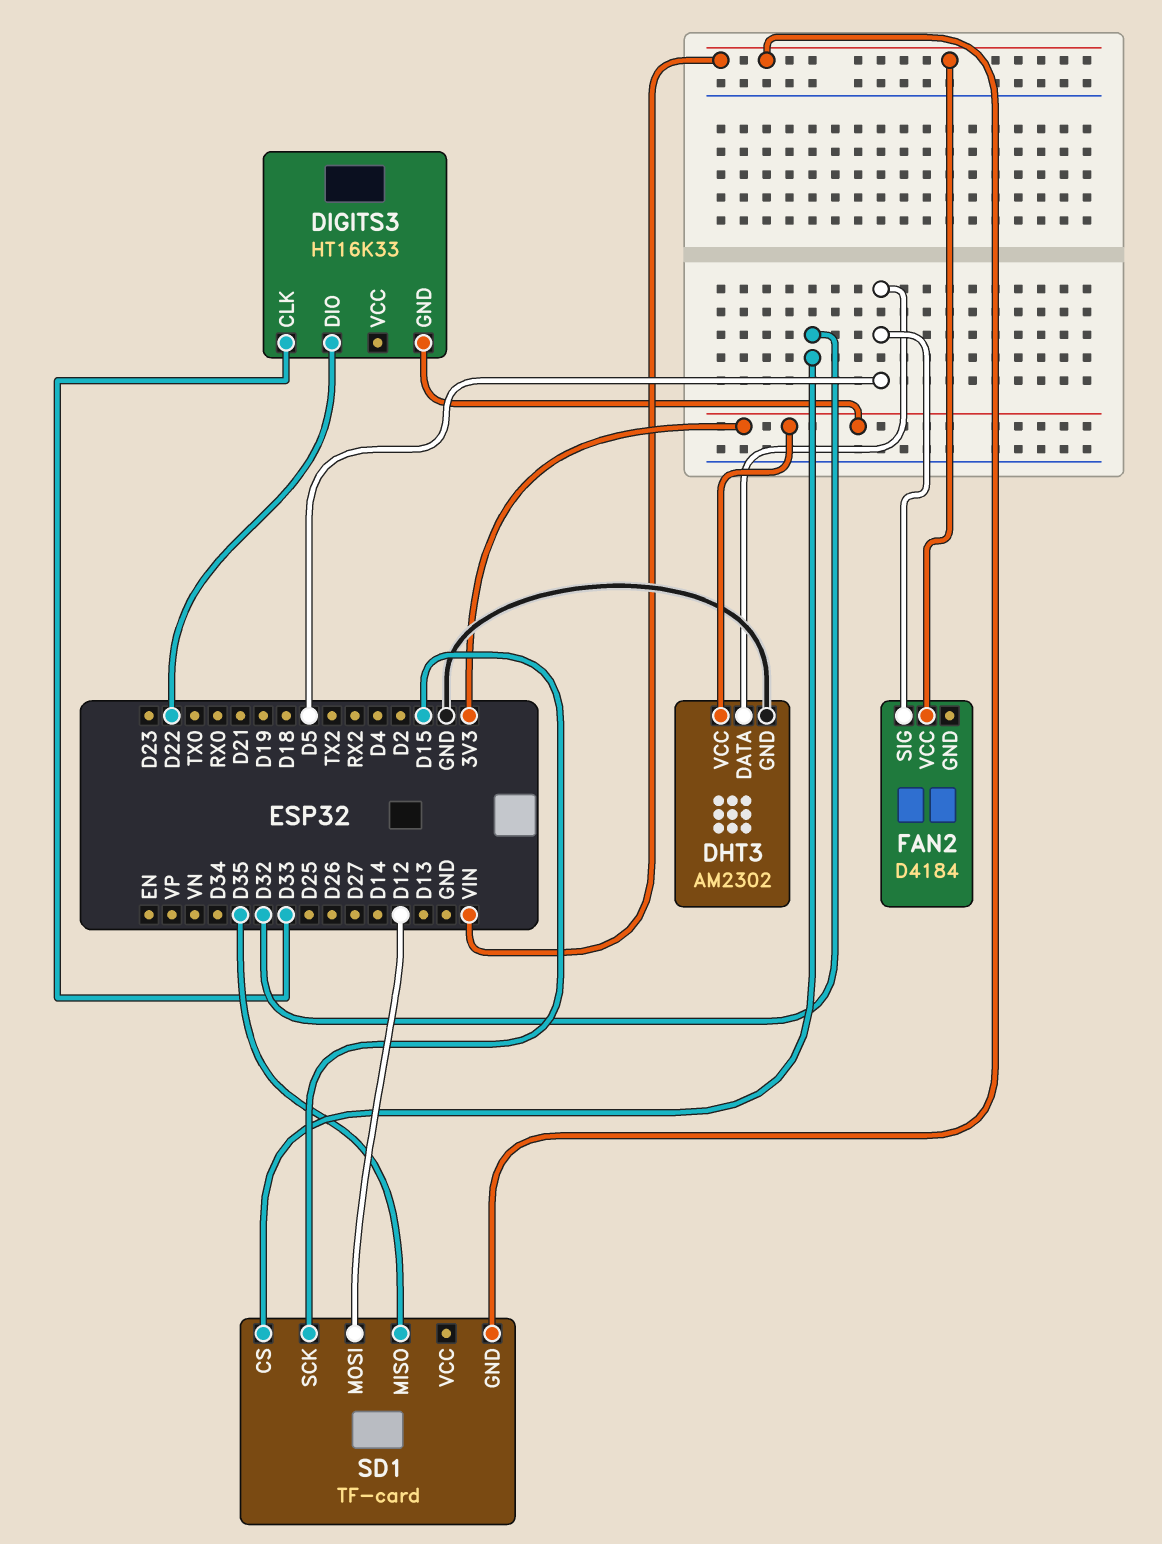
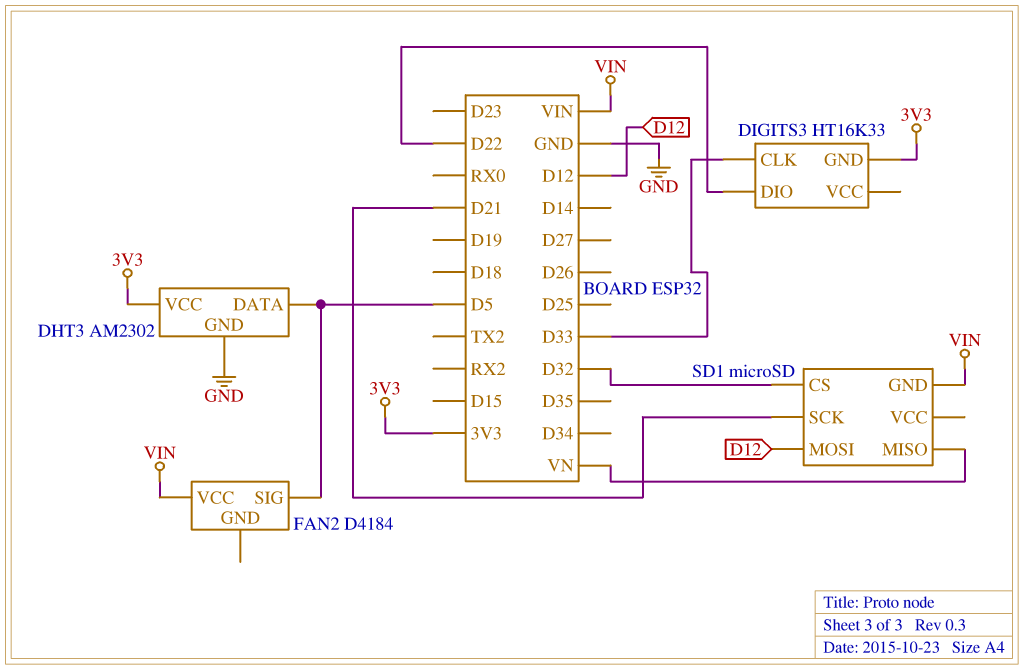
SD1: TF-card -> microSD
SD1 pin MISO: D35 -> VN
SD1 pin SCK: D15 -> D21

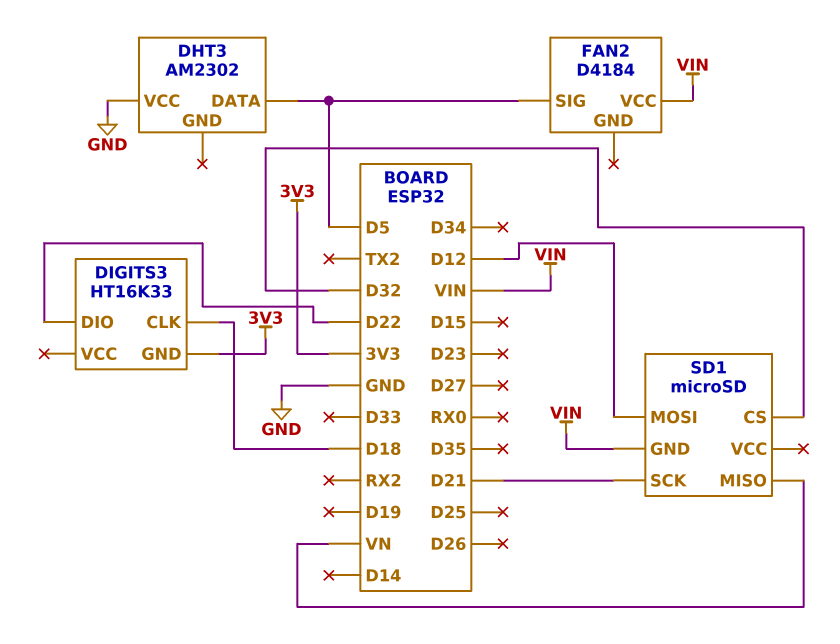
DHT3 pin GND: GND -> none
DHT3 pin VCC: 3V3 -> GND
DIGITS3 pin CLK: D33 -> D18

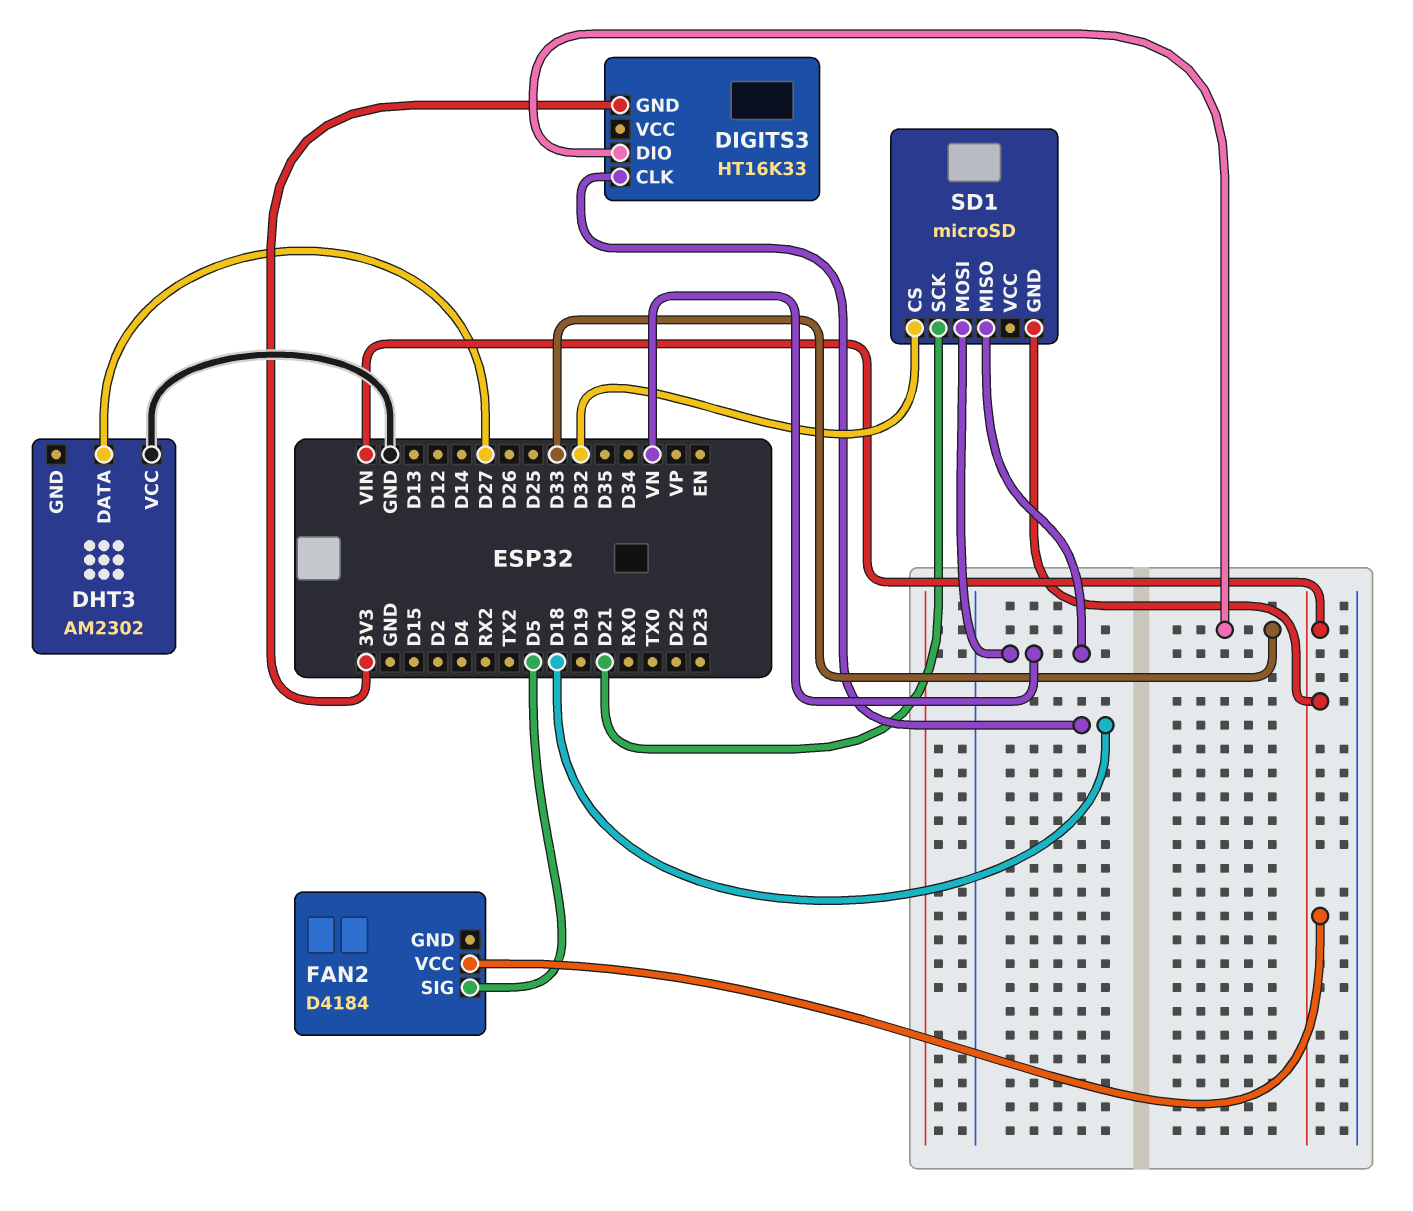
DHT3 pin DATA: D5 -> D27
DIGITS3 pin DIO: D22 -> D33
SD1 pin MOSI: D12 -> VN

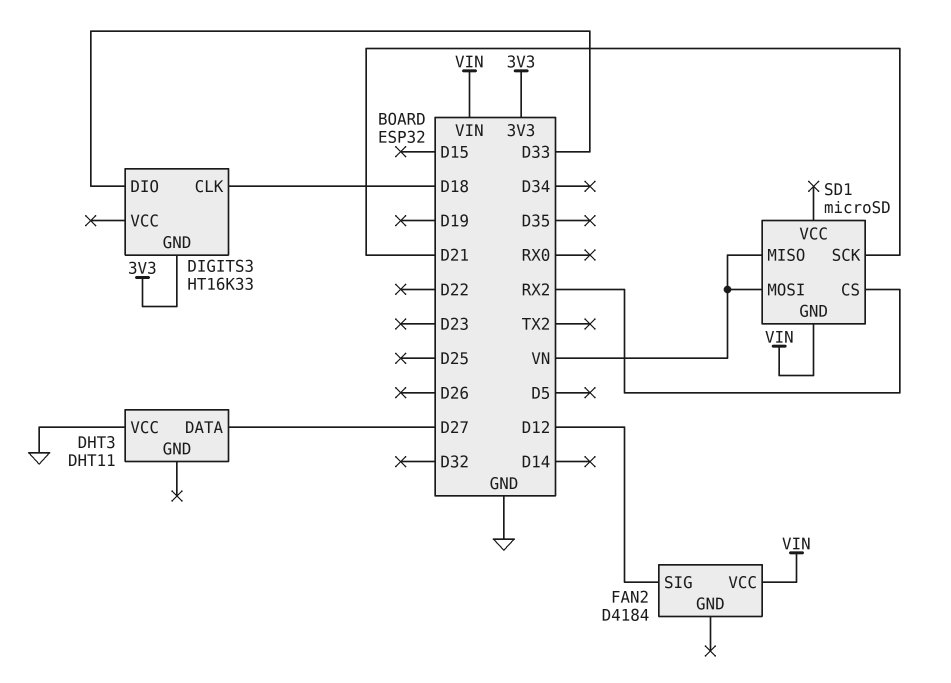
DHT3: AM2302 -> DHT11
FAN2 pin SIG: D5 -> D12
SD1 pin CS: D32 -> RX2

